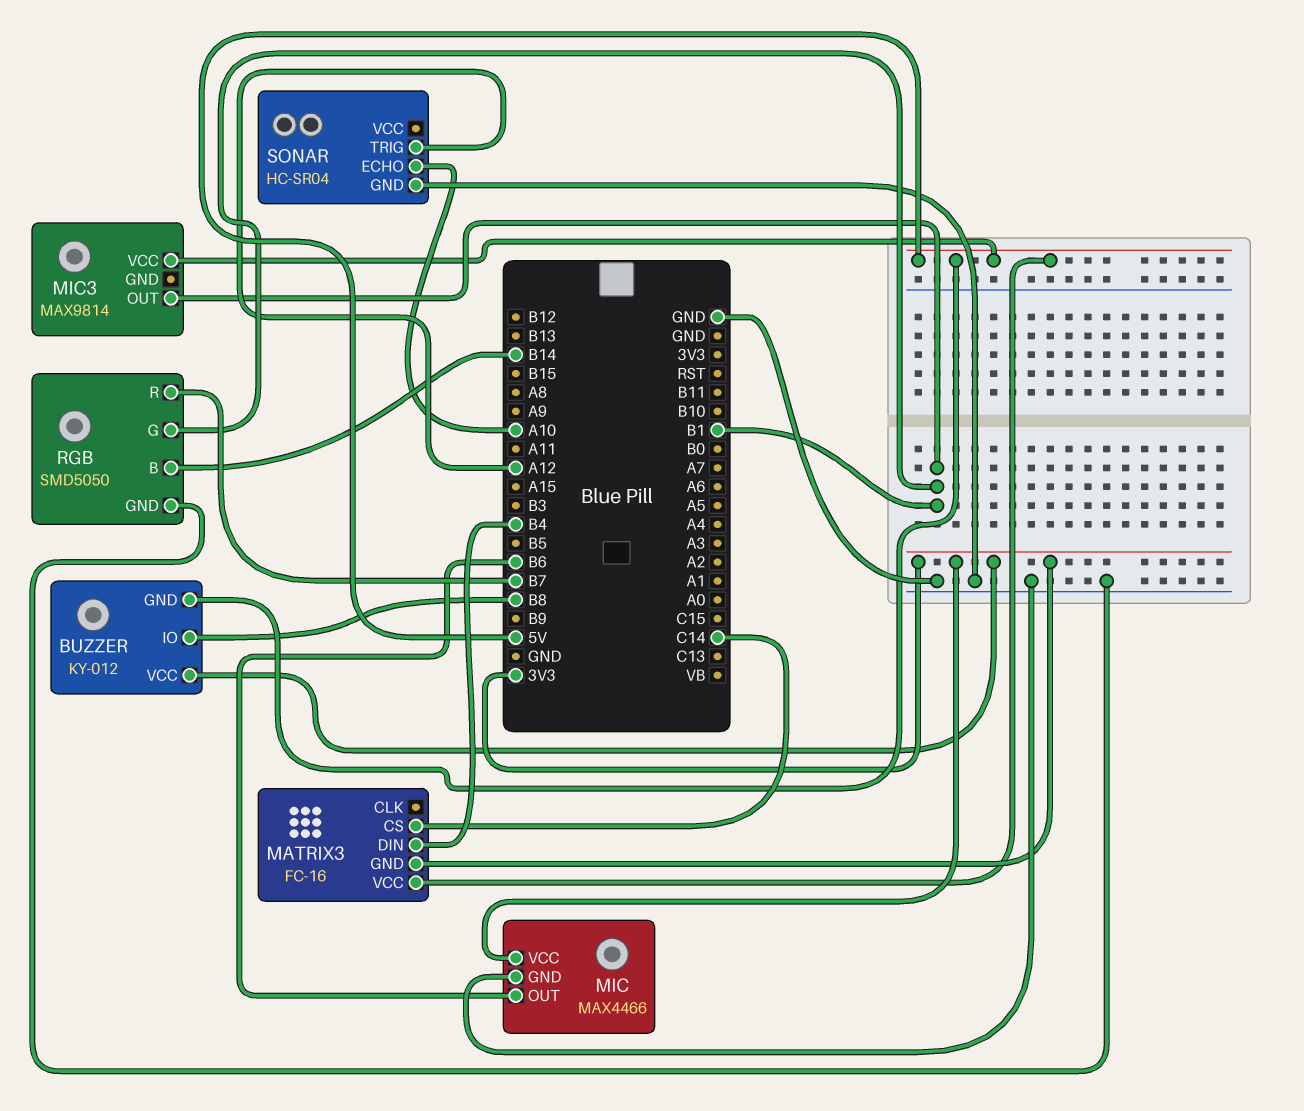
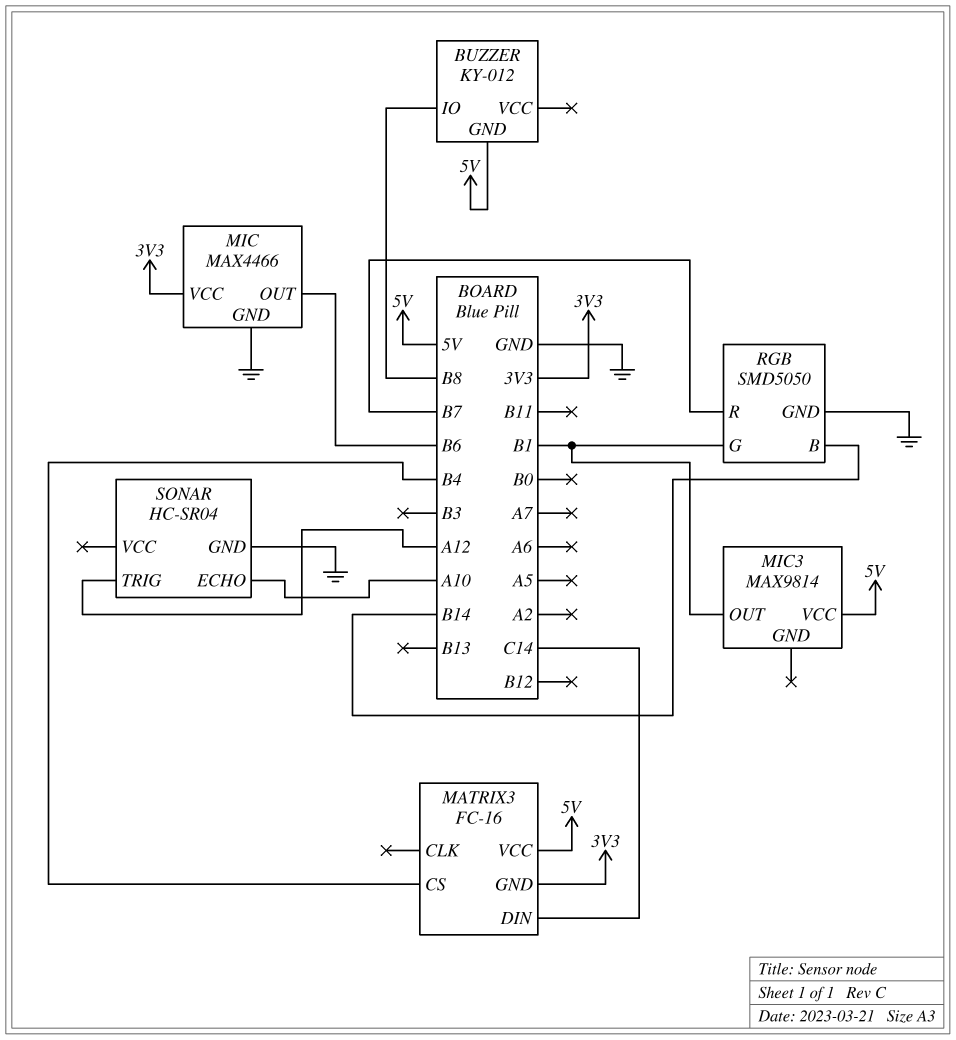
BUZZER pin VCC: 3V3 -> none
MATRIX3 pin CS: C14 -> B4
MATRIX3 pin DIN: B4 -> C14

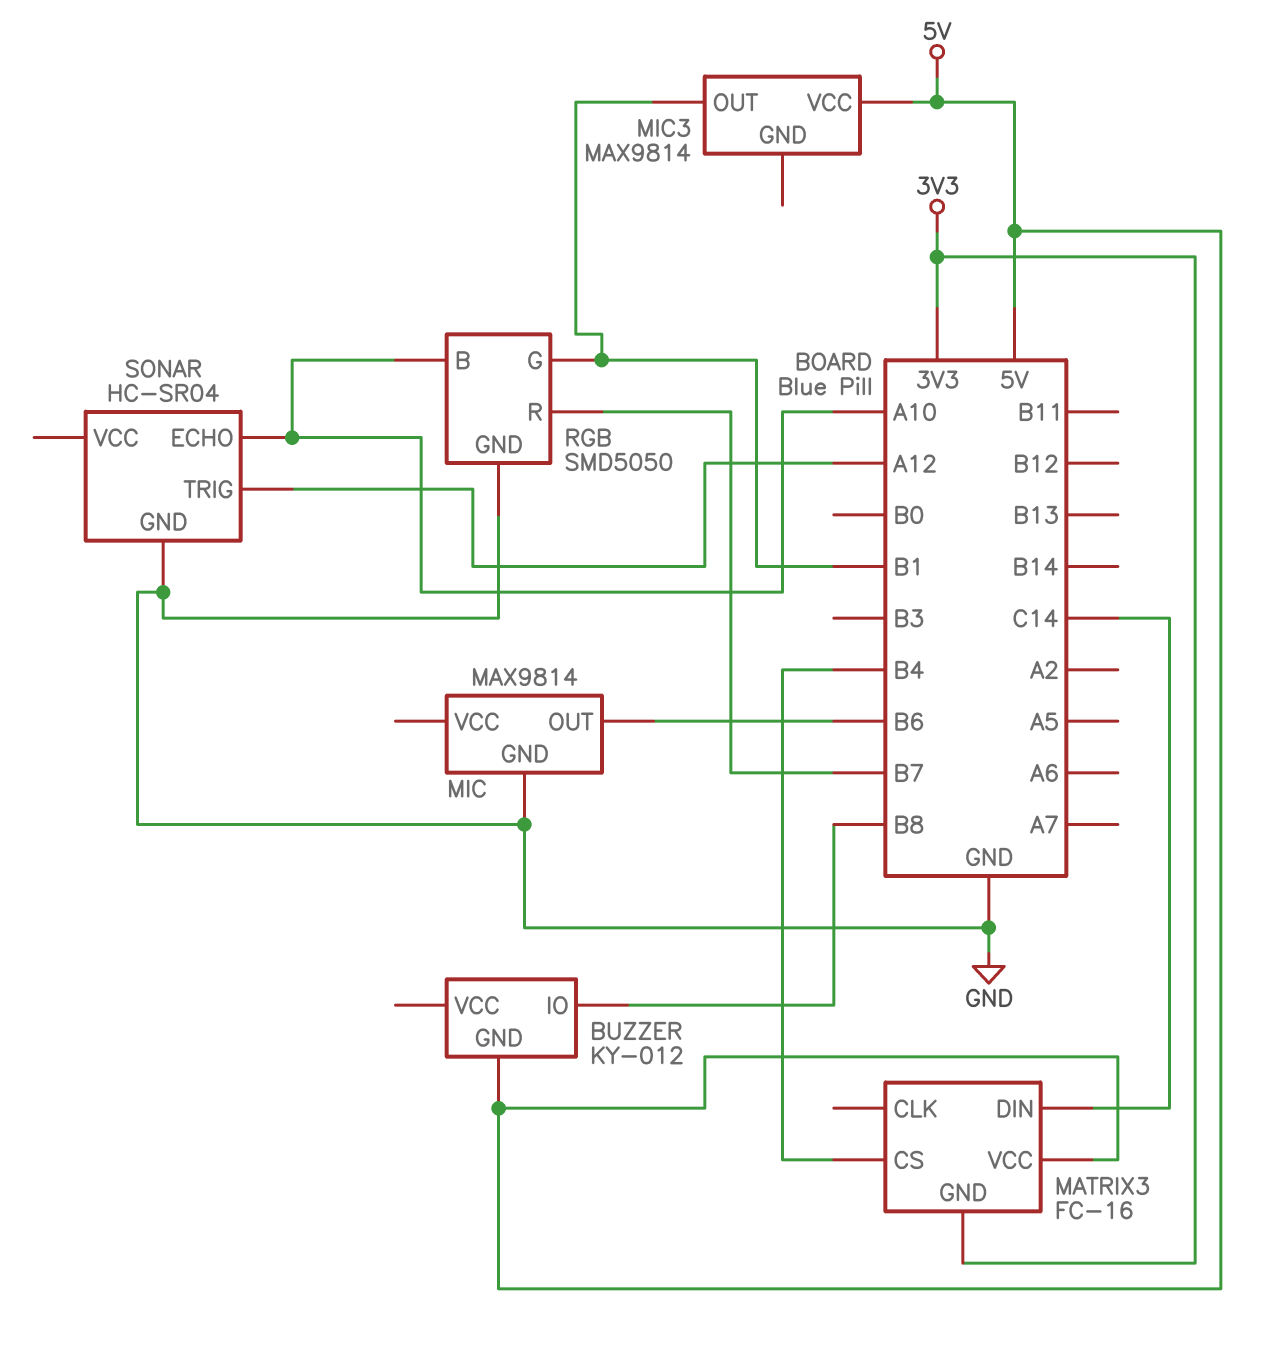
MIC: MAX4466 -> MAX9814
MIC pin VCC: 3V3 -> none
RGB pin B: B14 -> A10

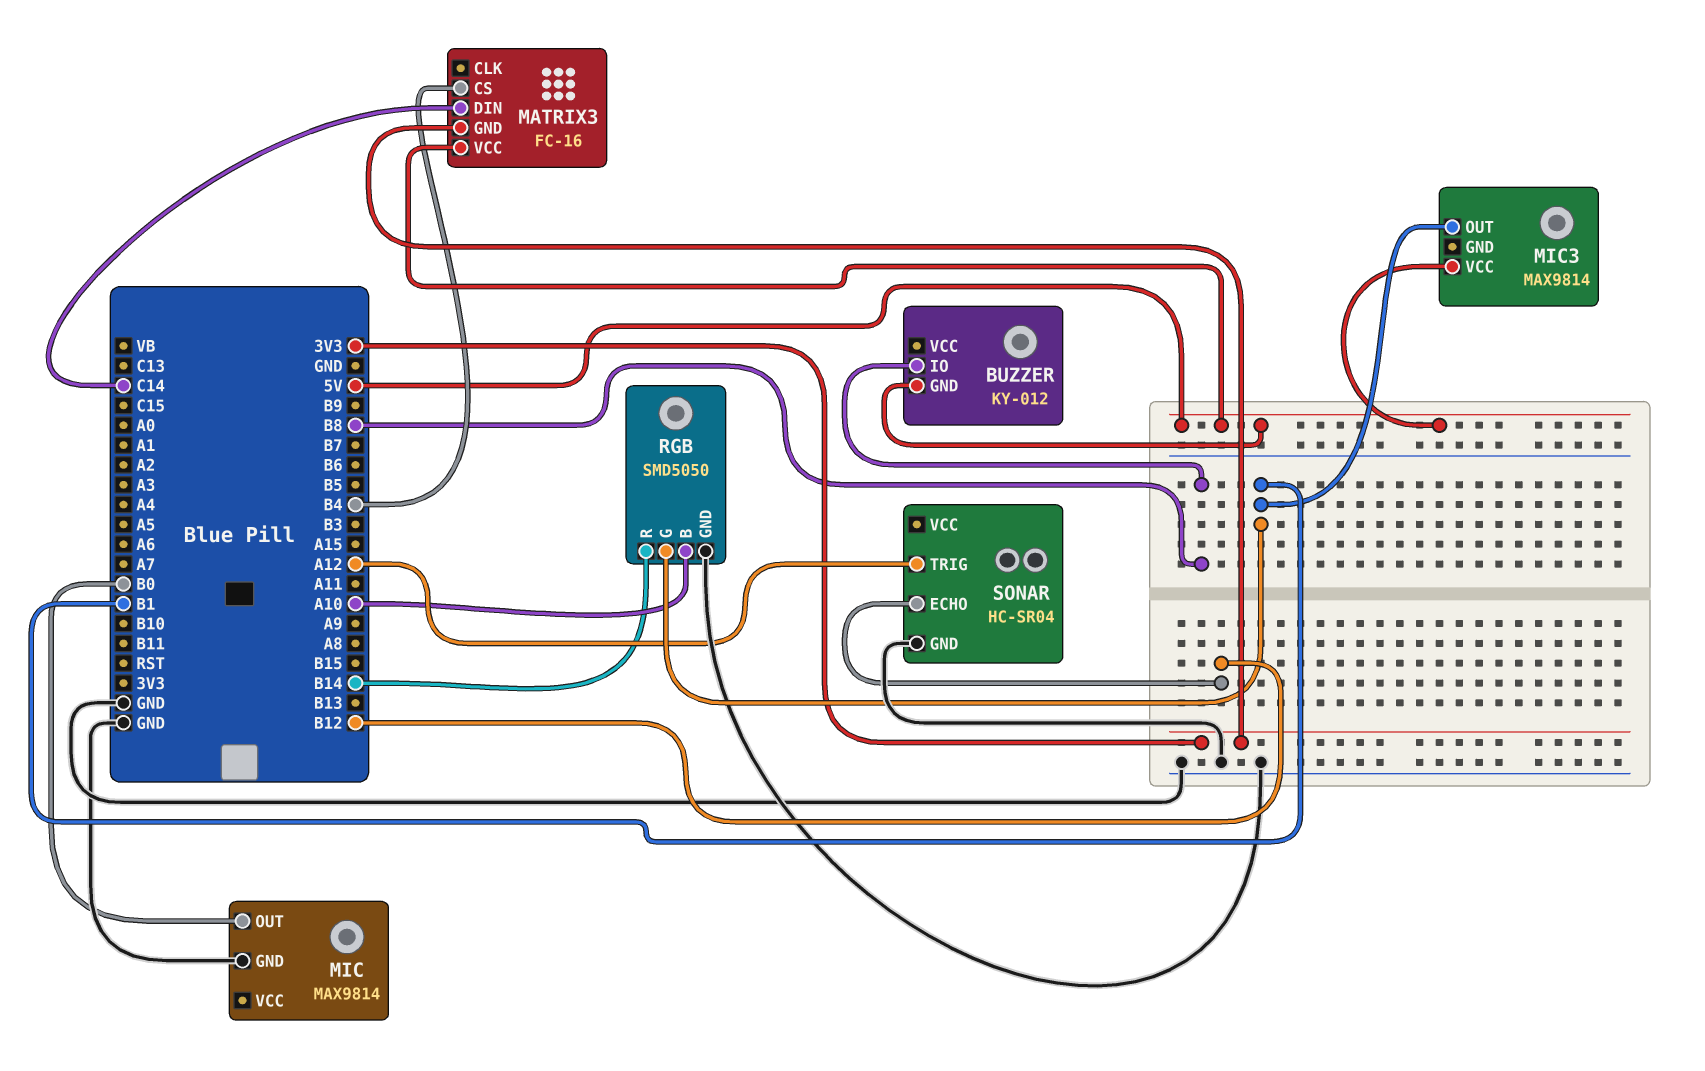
MIC pin OUT: B6 -> B0
RGB pin R: B7 -> B14
SONAR pin ECHO: A10 -> B12

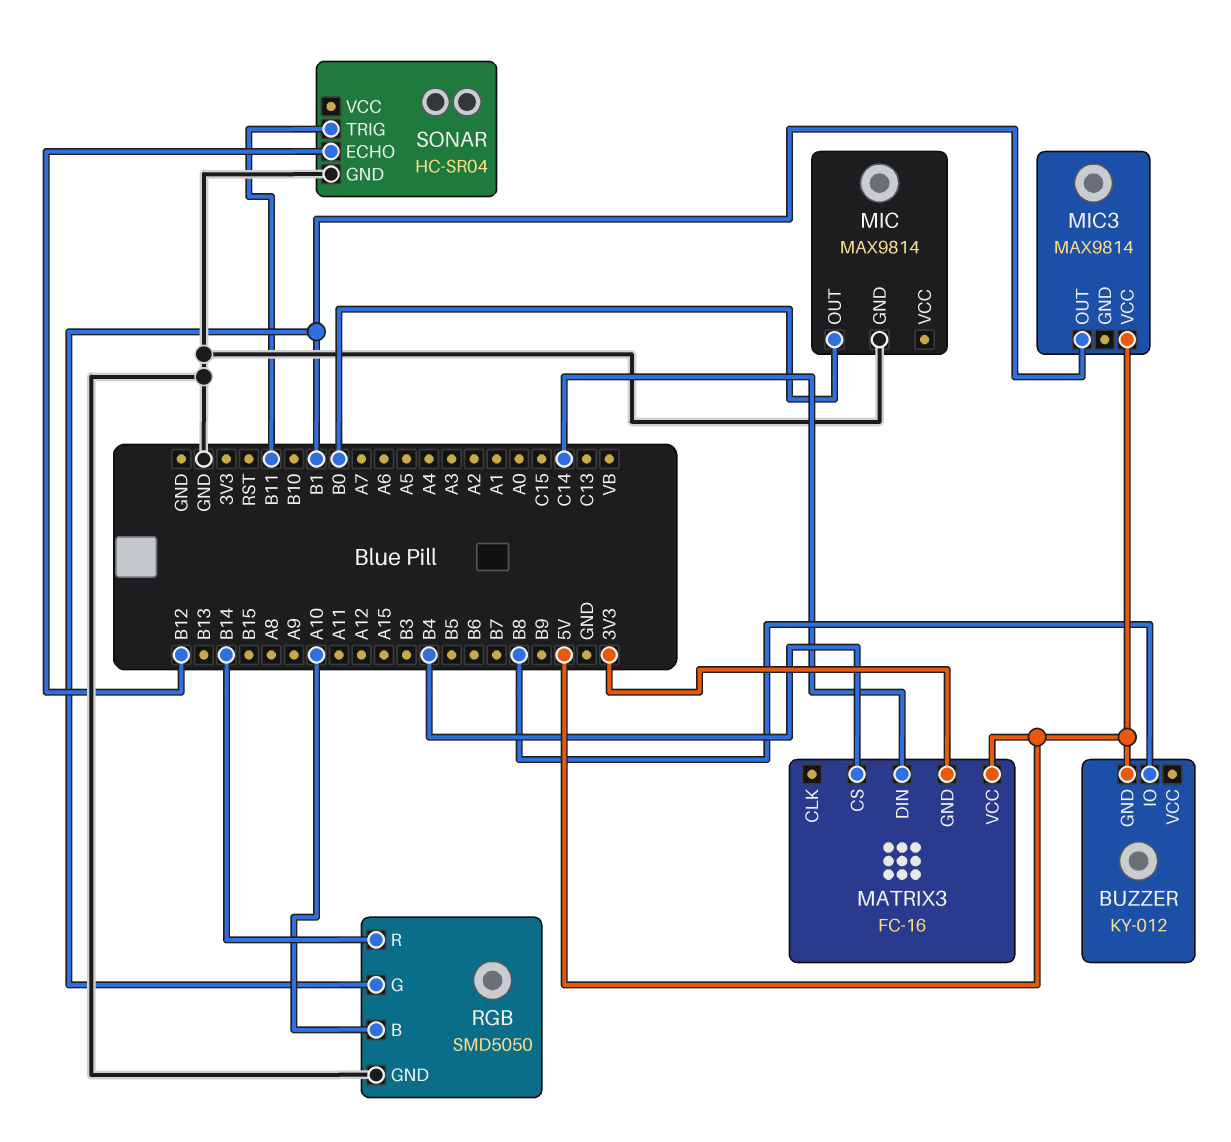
SONAR pin TRIG: A12 -> B11

